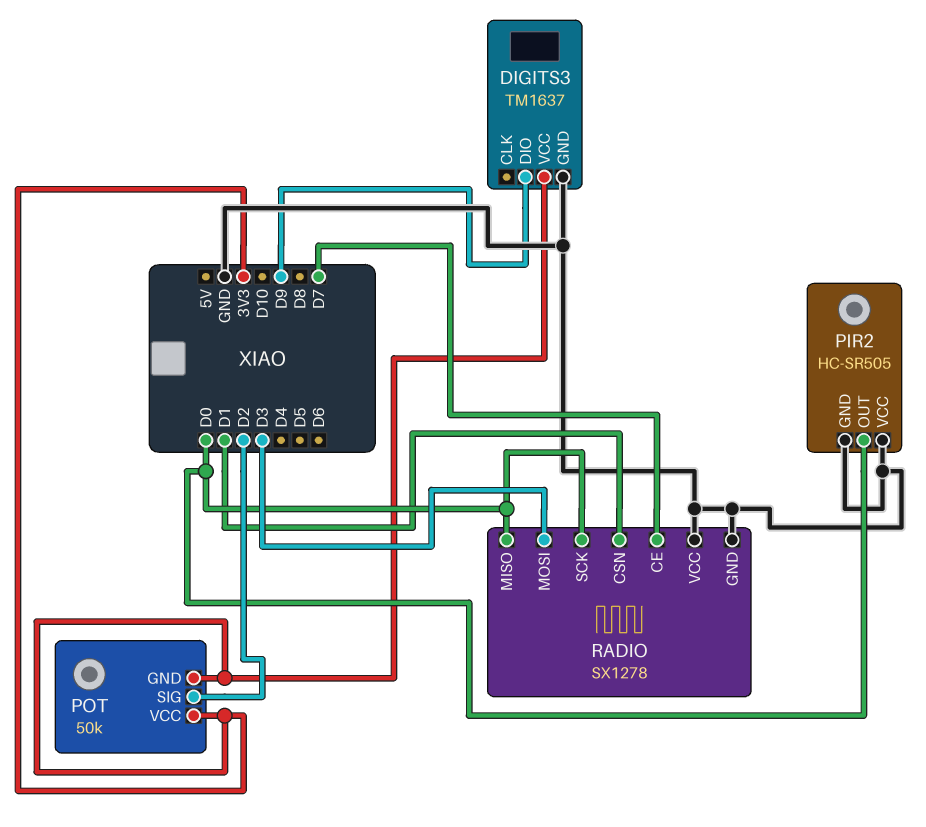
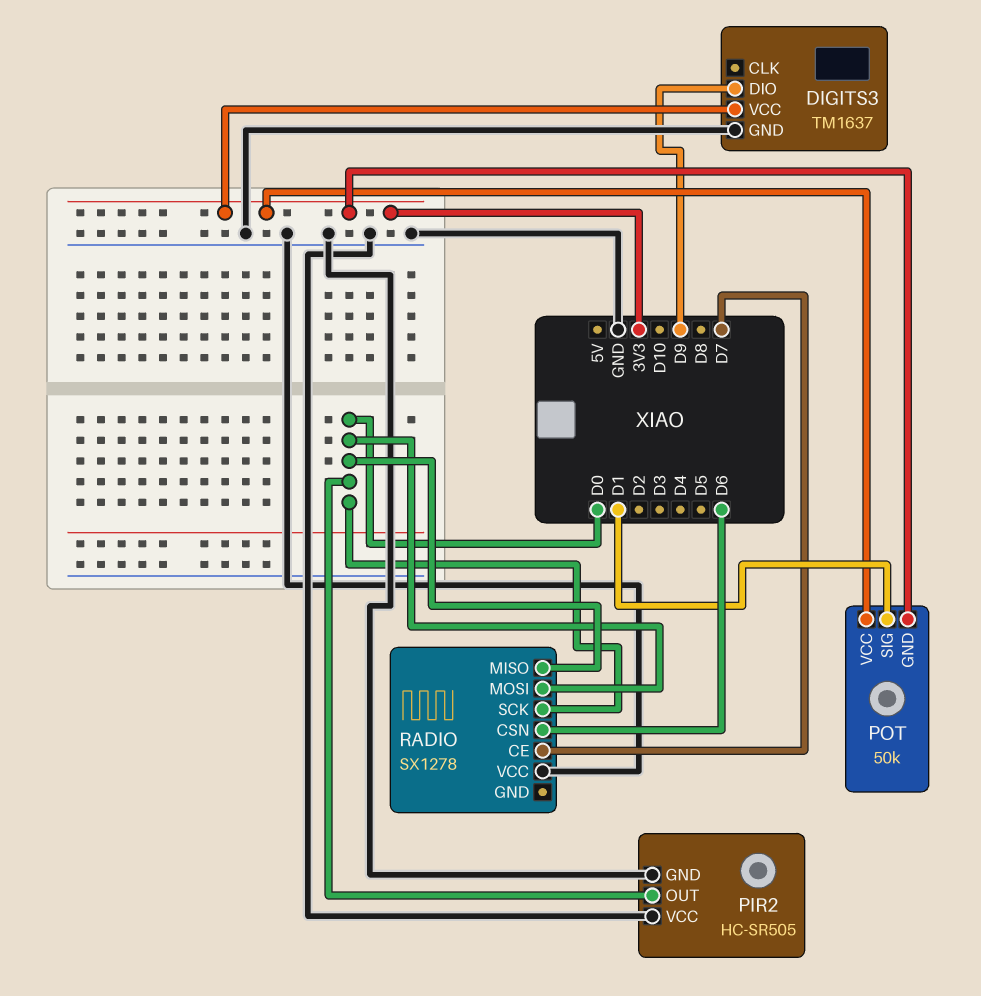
POT pin SIG: D2 -> D1
RADIO pin CSN: D1 -> D6
RADIO pin GND: GND -> none
RADIO pin MOSI: D3 -> D0

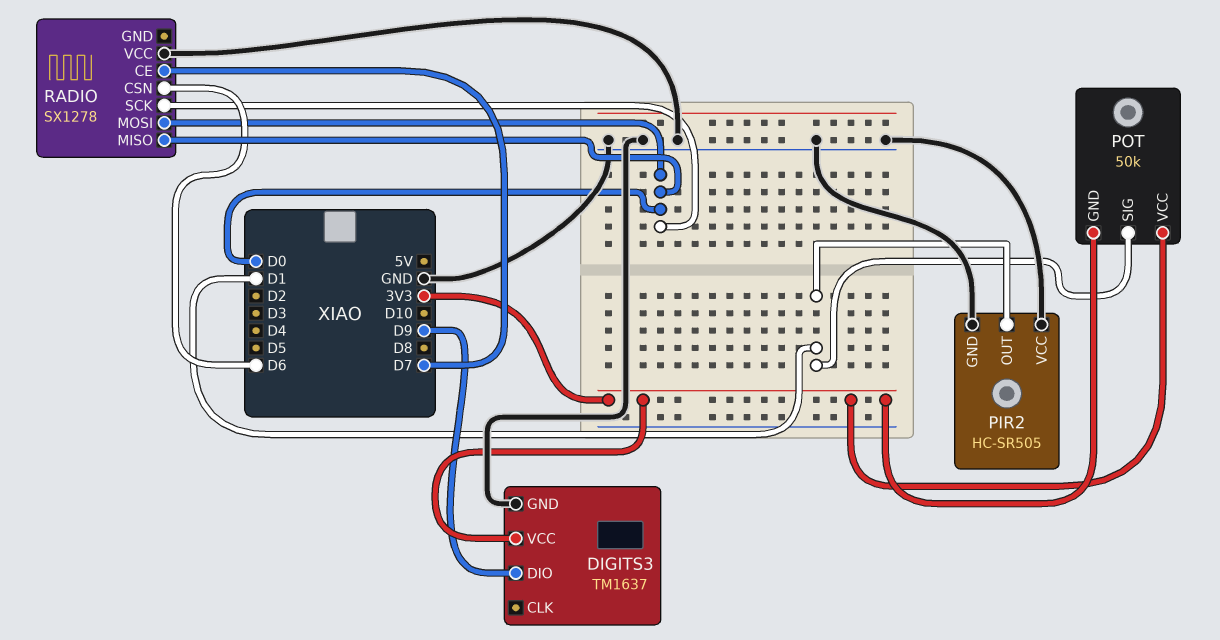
PIR2 pin OUT: D0 -> D1

